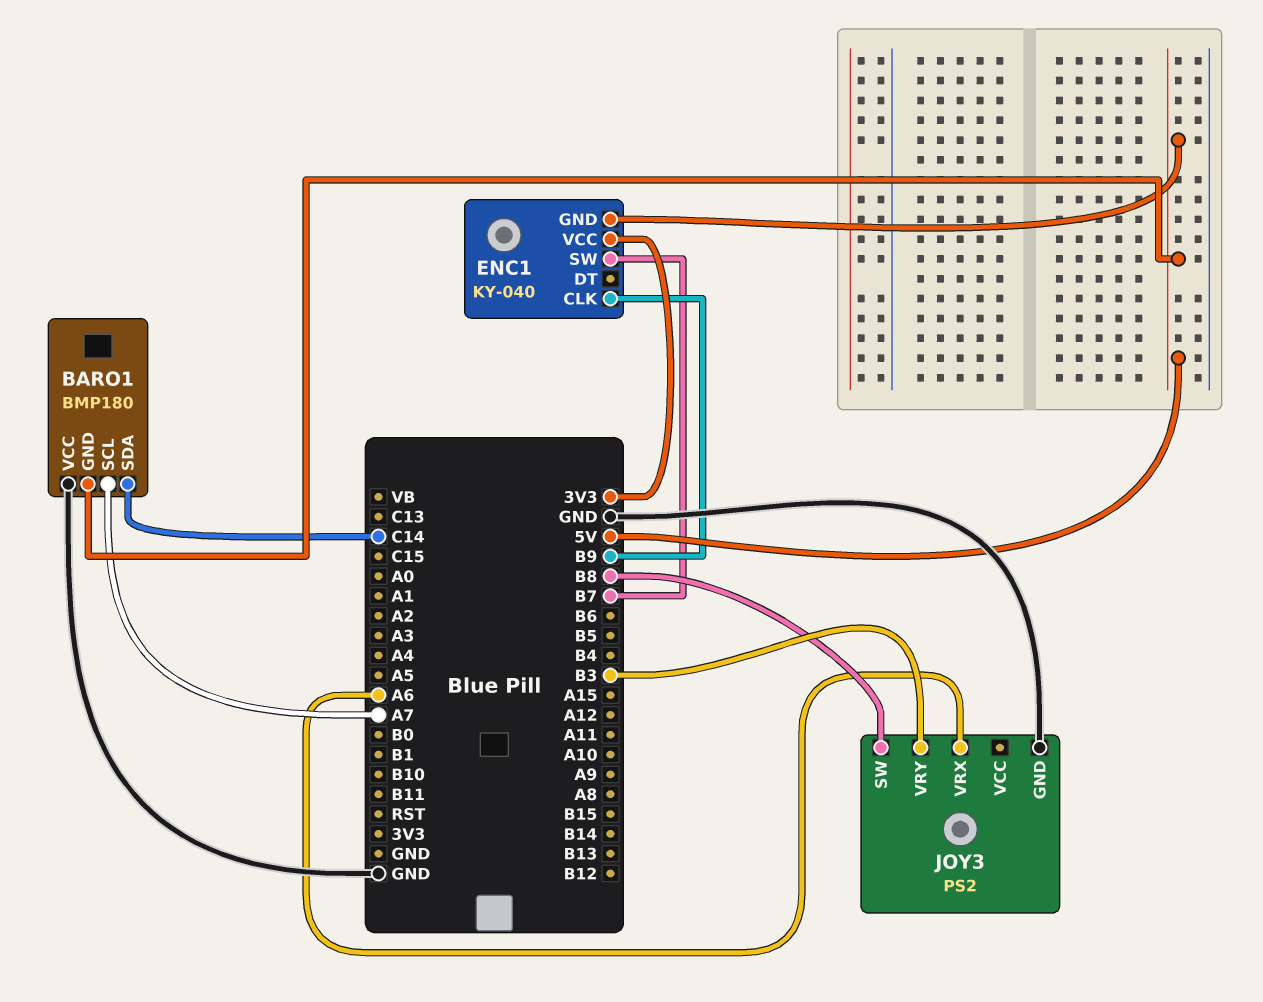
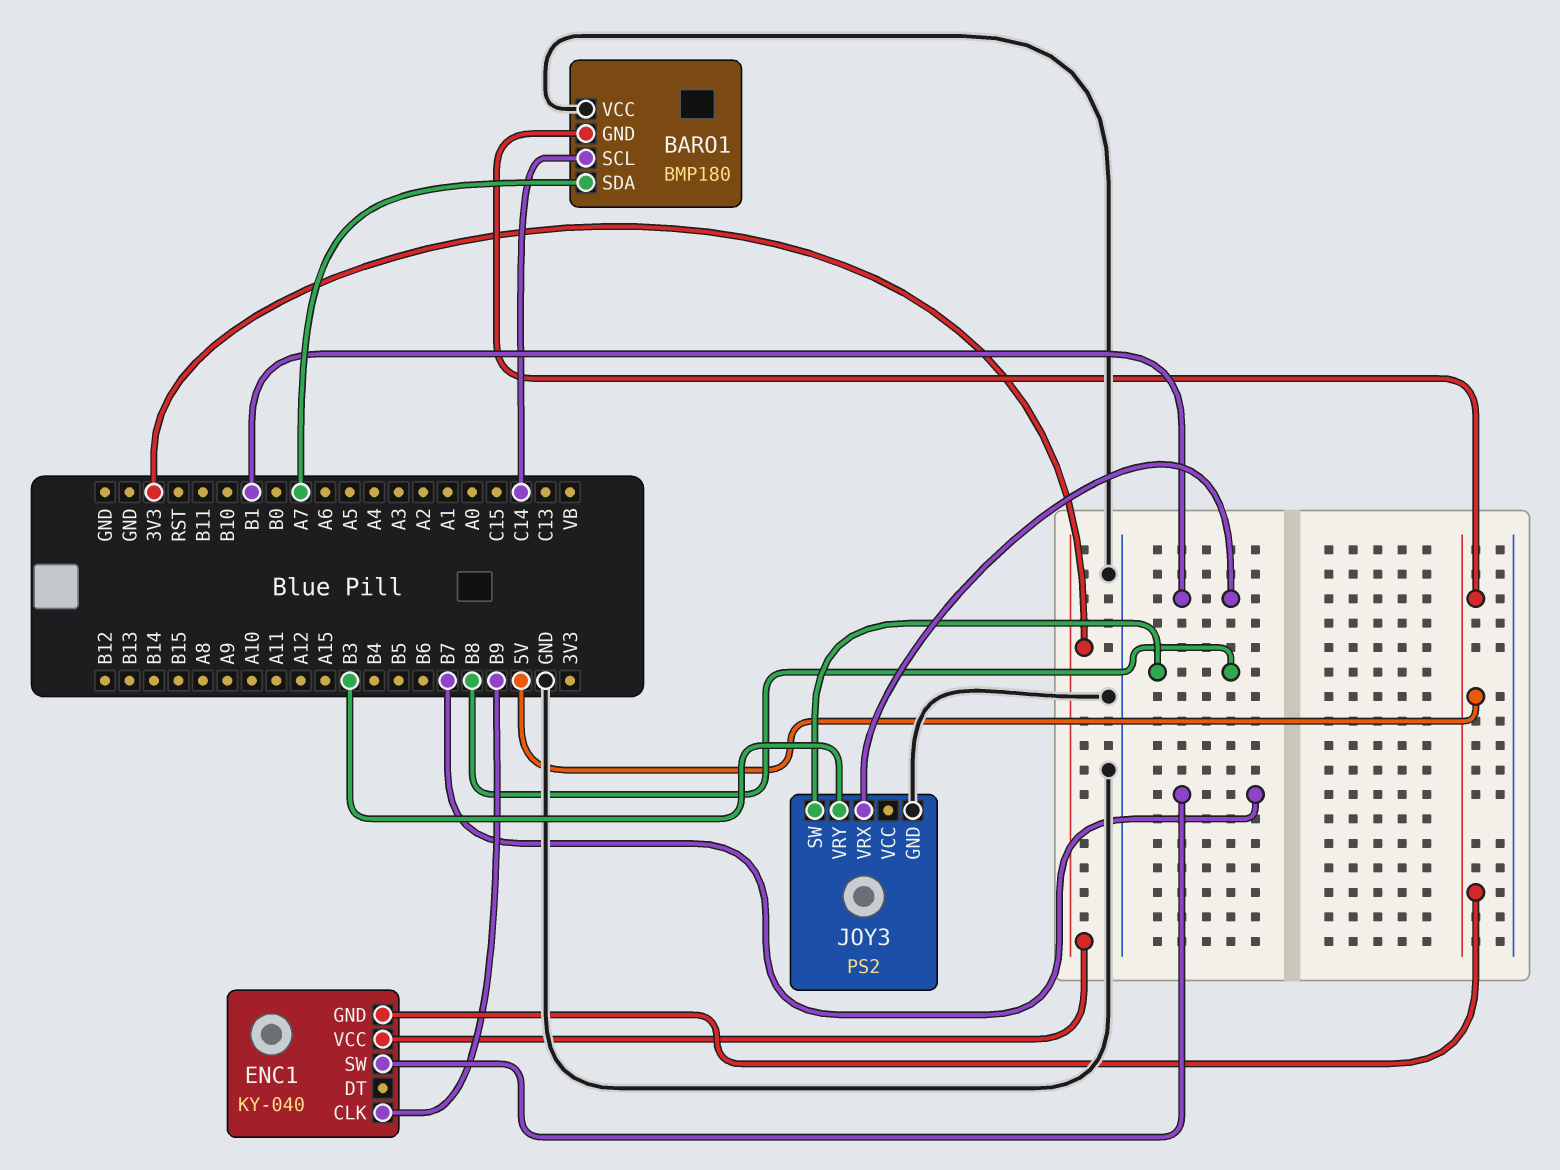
BARO1 pin SCL: A7 -> C14
BARO1 pin SDA: C14 -> A7
JOY3 pin VRX: A6 -> B1

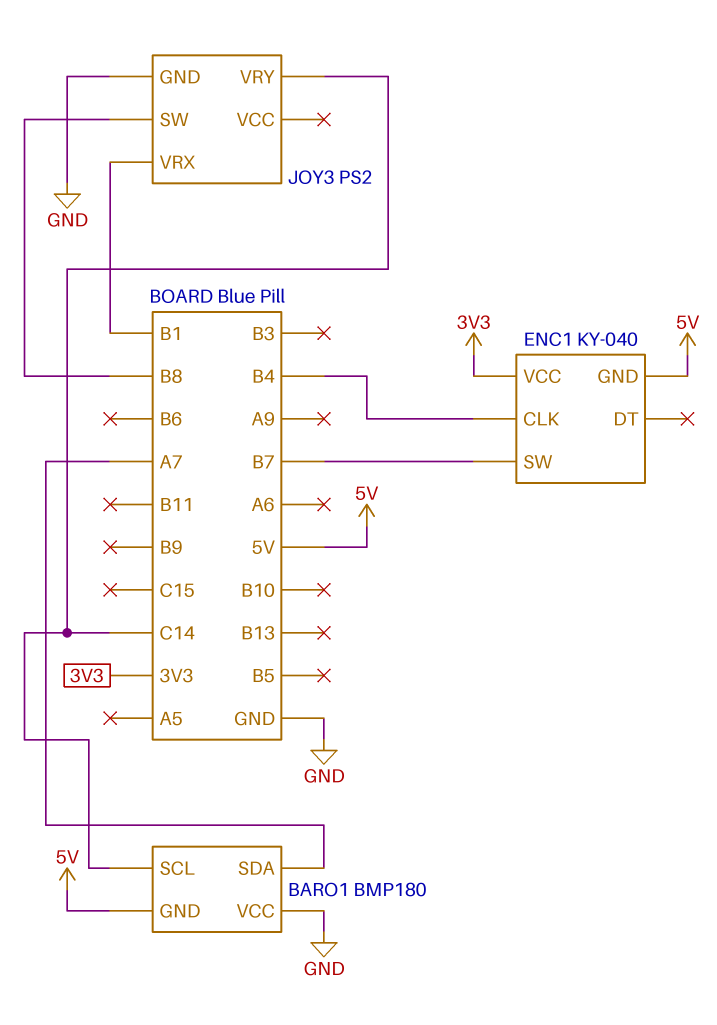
ENC1 pin CLK: B9 -> B4
JOY3 pin VRY: B3 -> C14

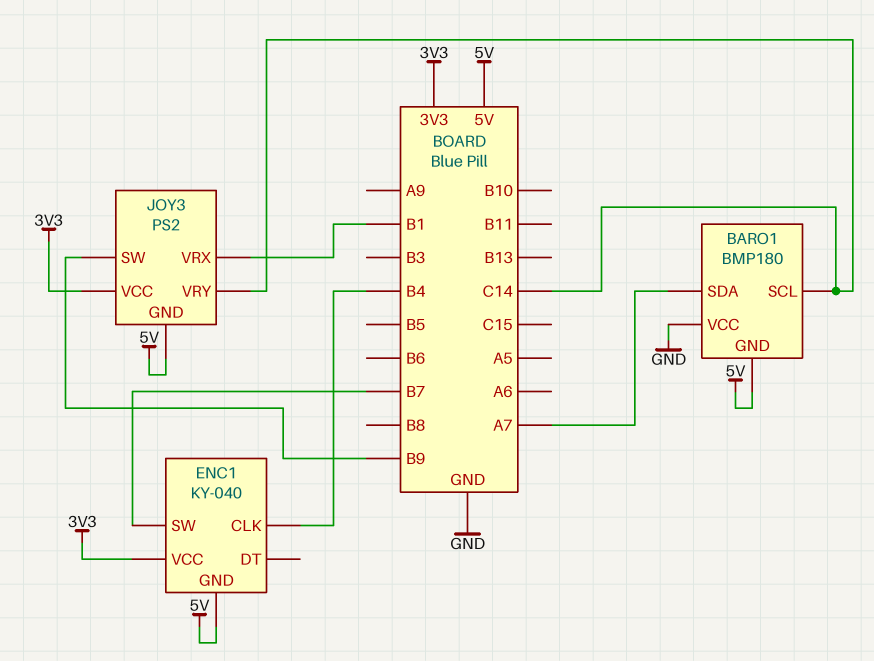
JOY3 pin GND: GND -> 5V
JOY3 pin SW: B8 -> B9
JOY3 pin VCC: none -> 3V3

